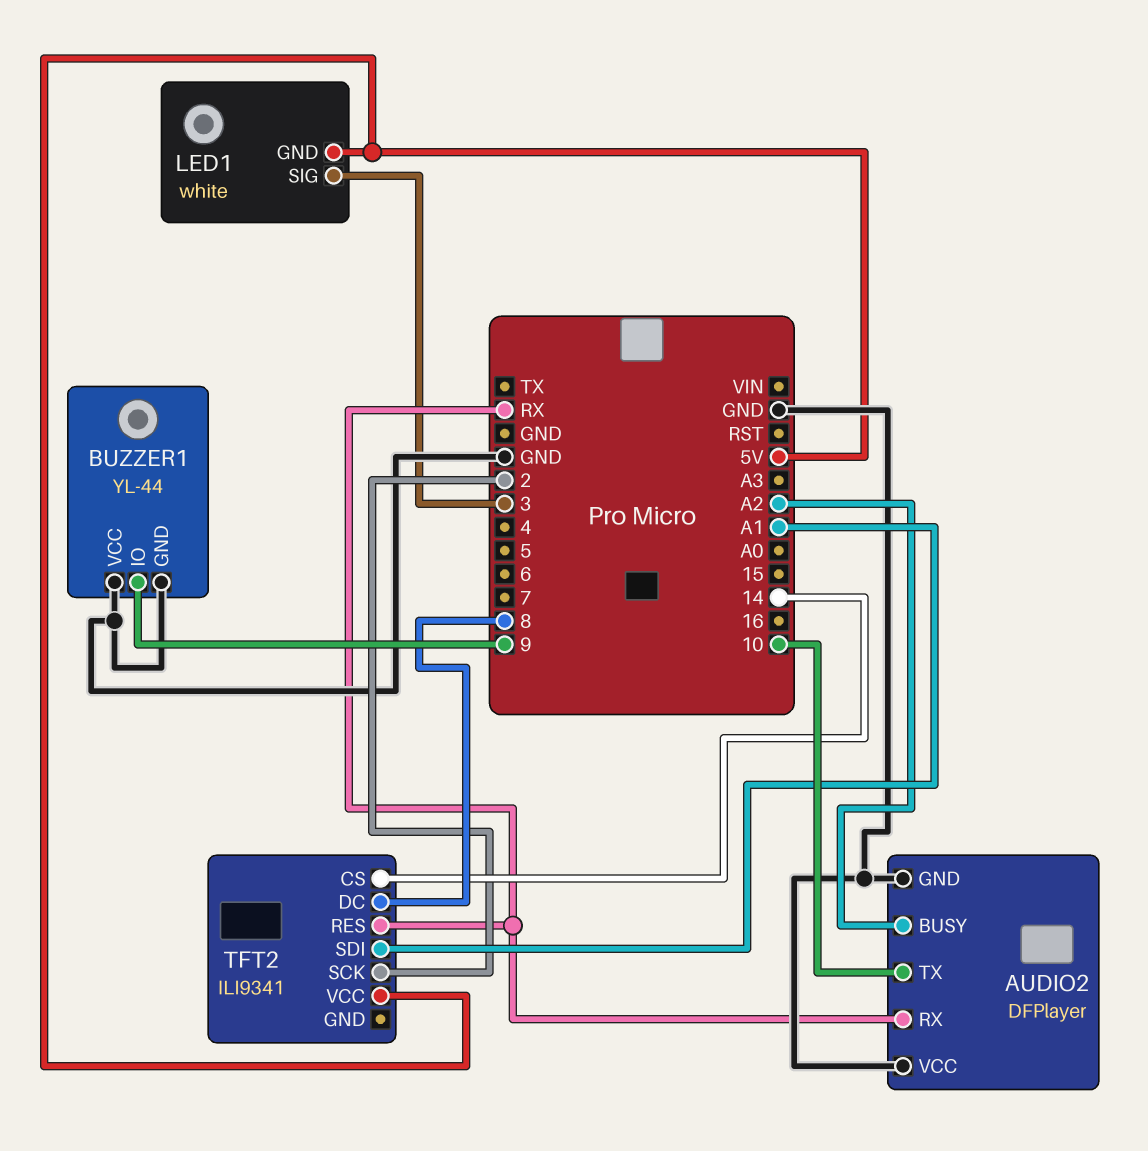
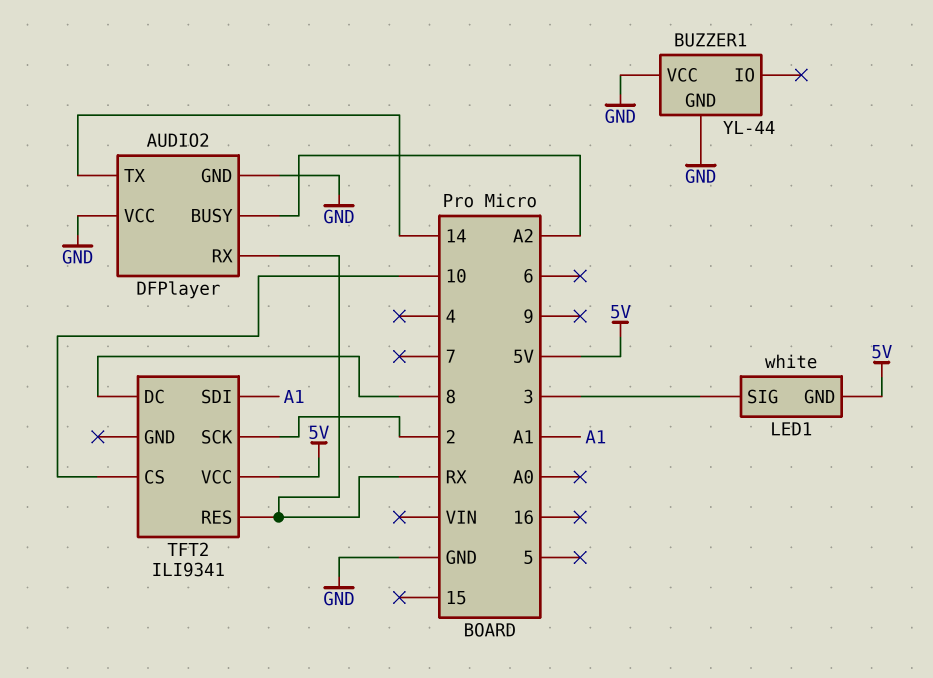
AUDIO2 pin TX: 10 -> 14
BUZZER1 pin IO: 9 -> none
TFT2 pin CS: 14 -> 10

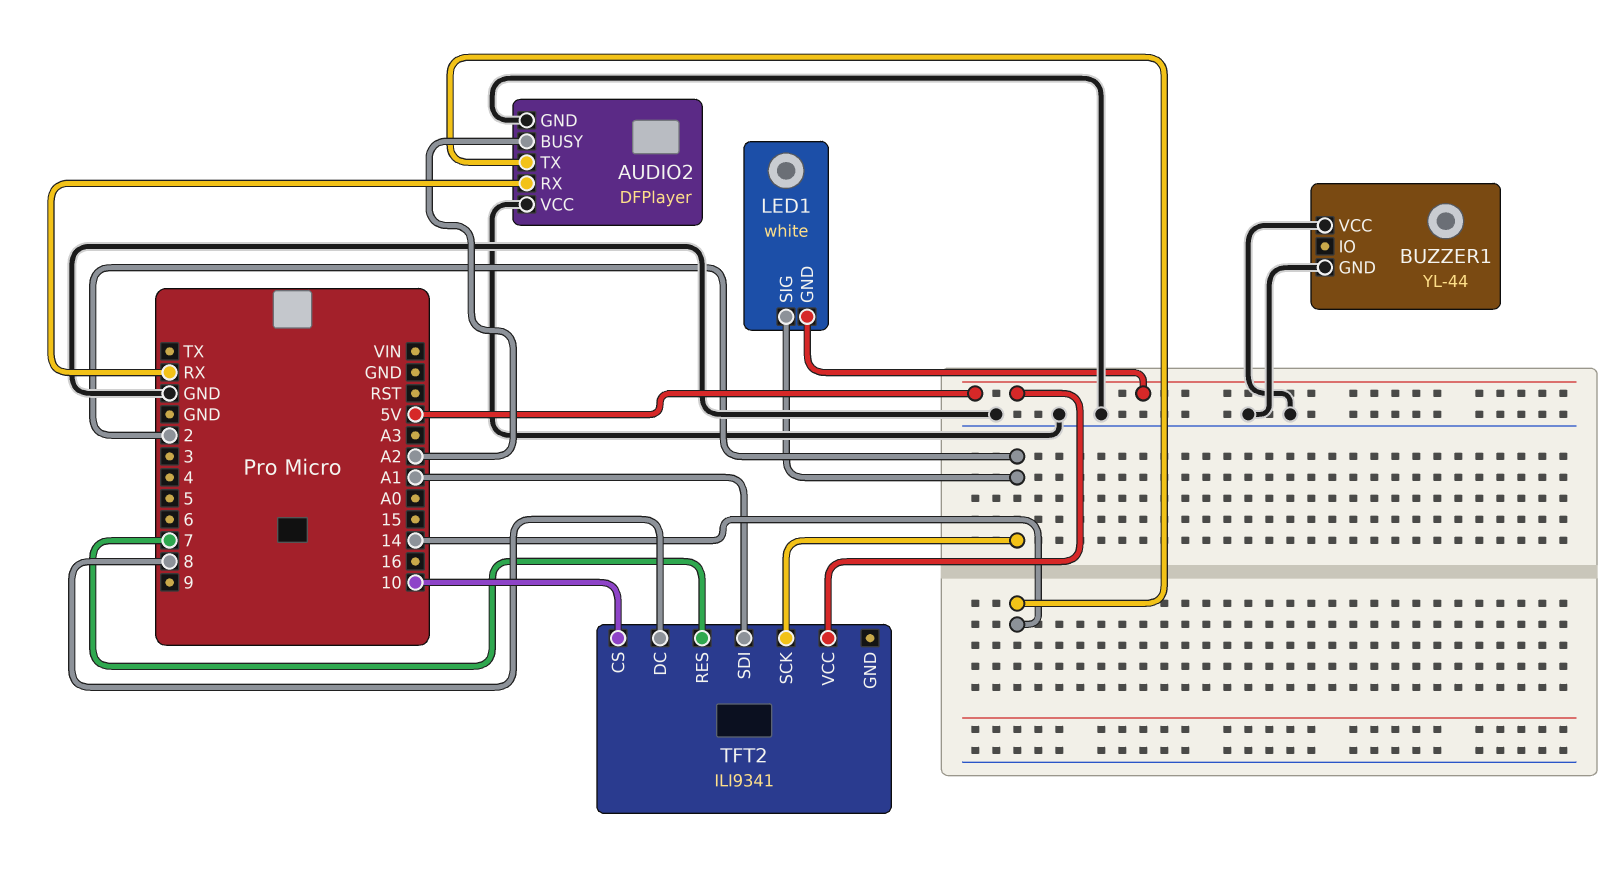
LED1 pin SIG: 3 -> 2
TFT2 pin RES: RX -> 7

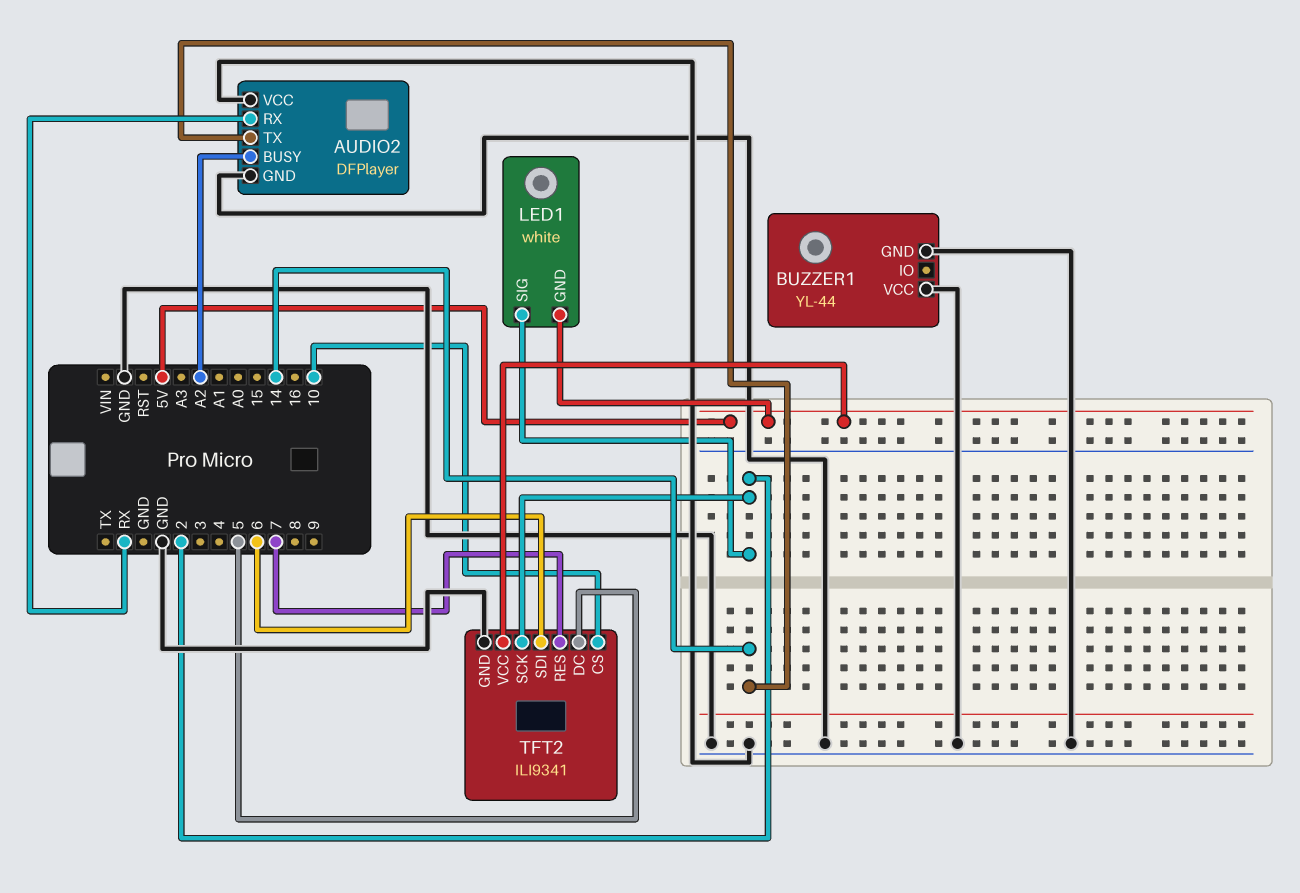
TFT2 pin DC: 8 -> 5
TFT2 pin GND: none -> GND
TFT2 pin SDI: A1 -> 6

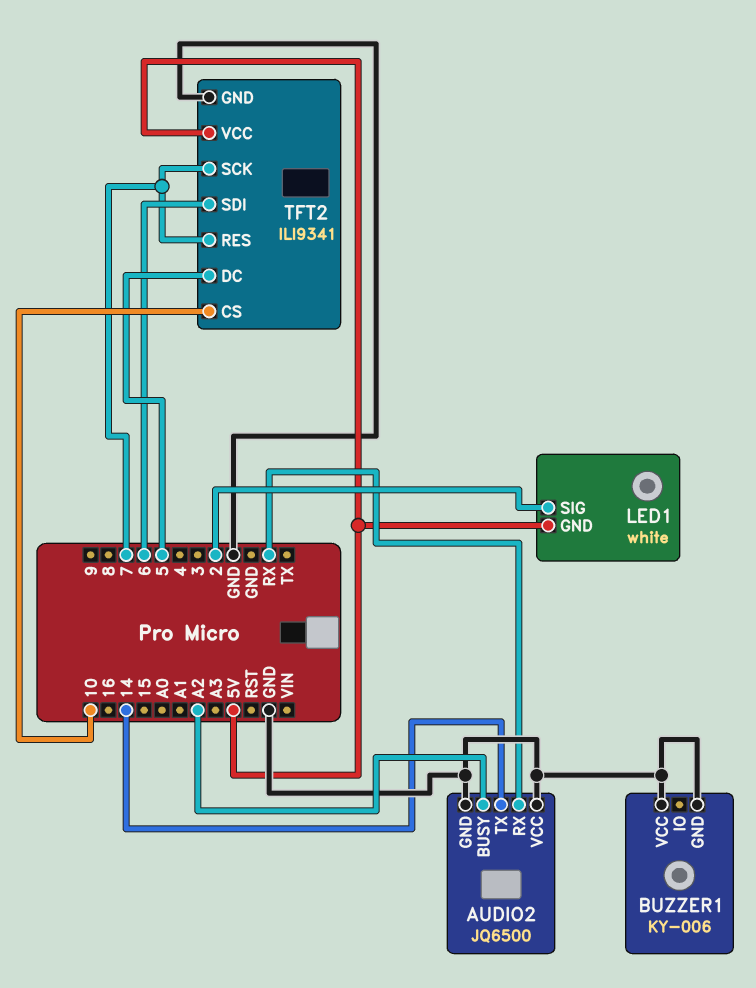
AUDIO2: DFPlayer -> JQ6500
BUZZER1: YL-44 -> KY-006
TFT2 pin SCK: 2 -> 7

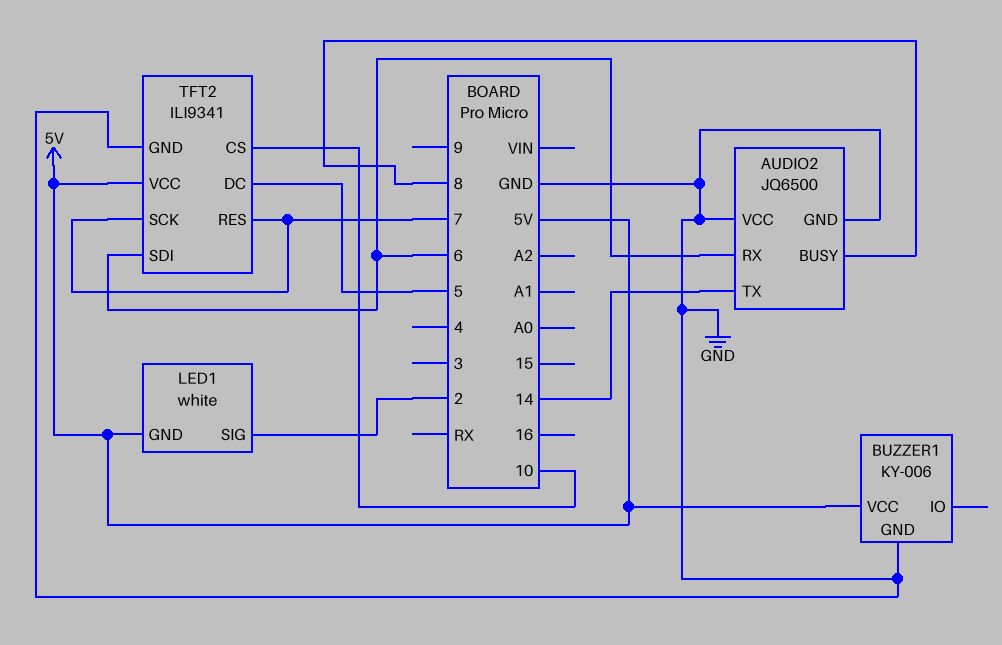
AUDIO2 pin BUSY: A2 -> 8
AUDIO2 pin RX: RX -> 6
BUZZER1 pin VCC: GND -> 5V

